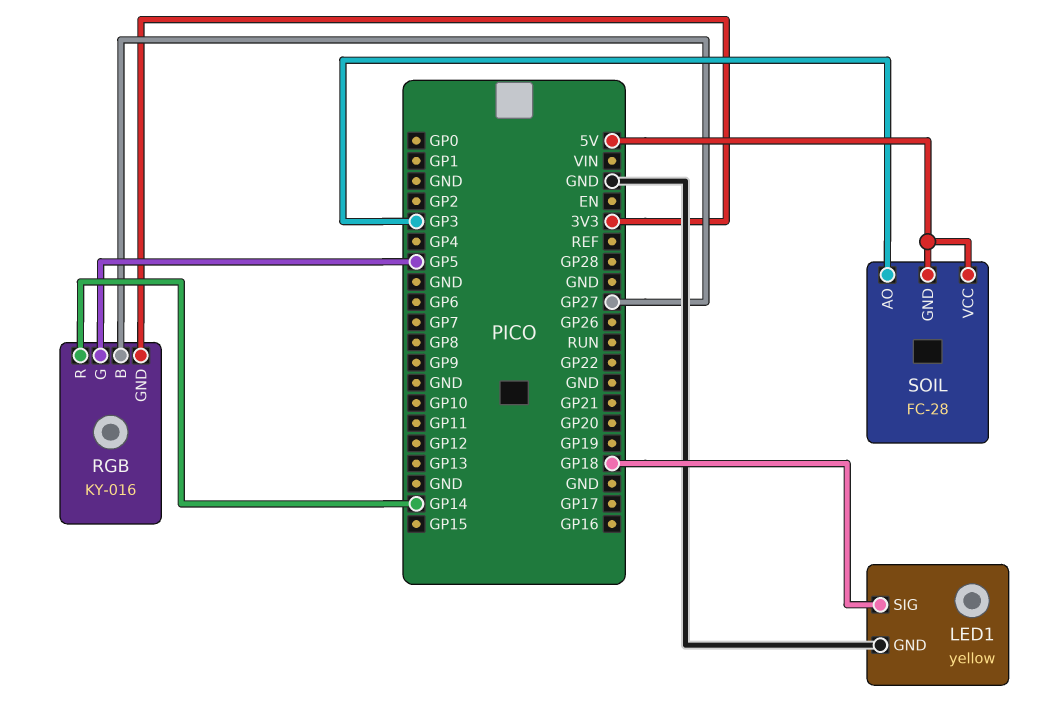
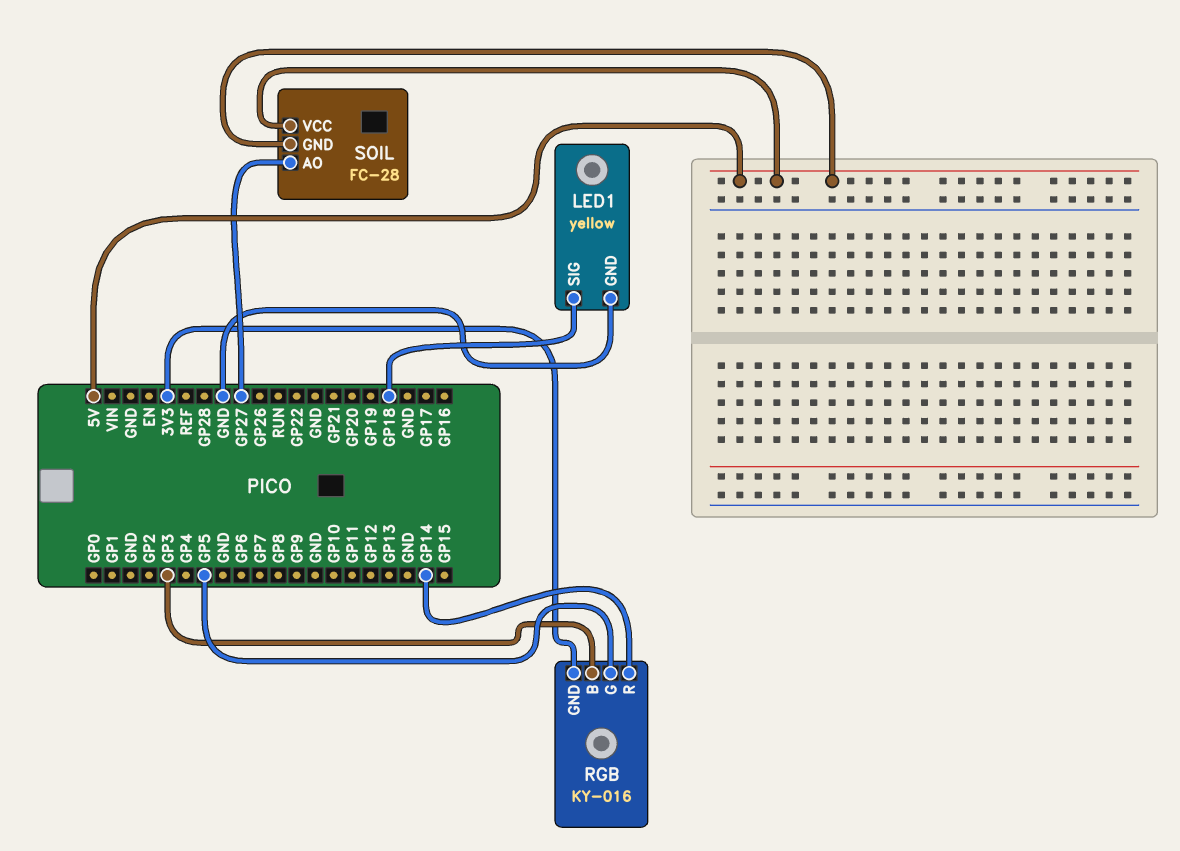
RGB pin B: GP27 -> GP3
SOIL pin AO: GP3 -> GP27

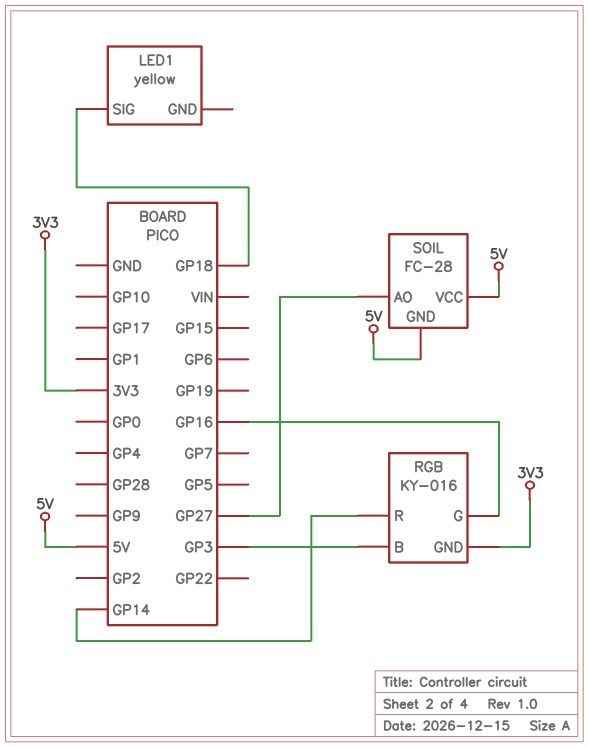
LED1 pin GND: GND -> none
RGB pin G: GP5 -> GP16

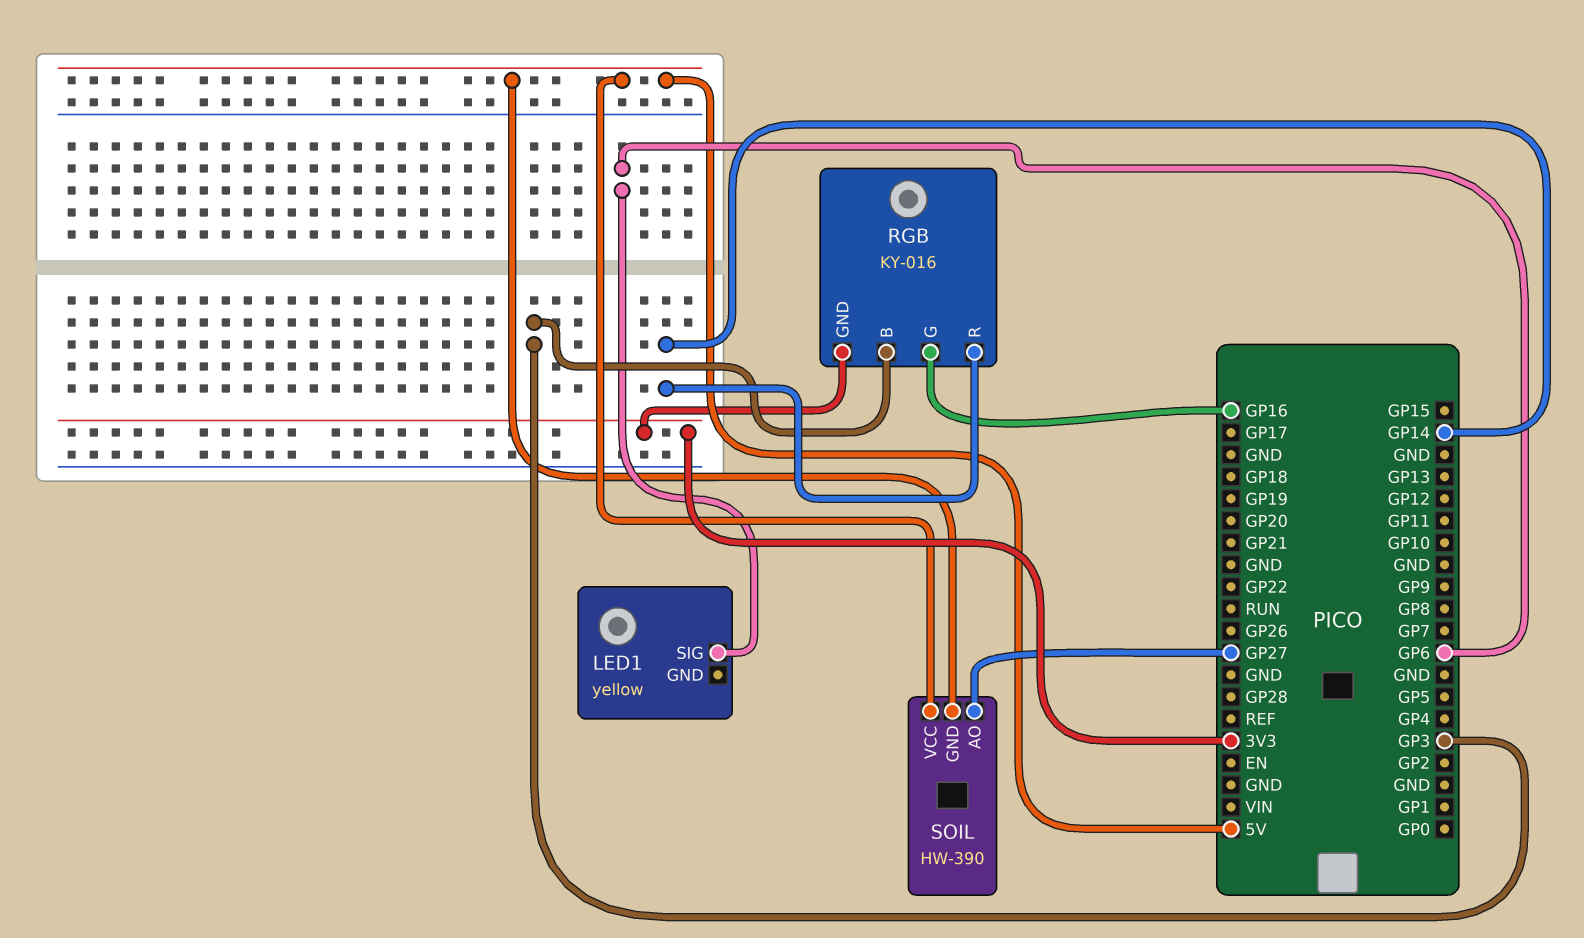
LED1 pin SIG: GP18 -> GP6
SOIL: FC-28 -> HW-390

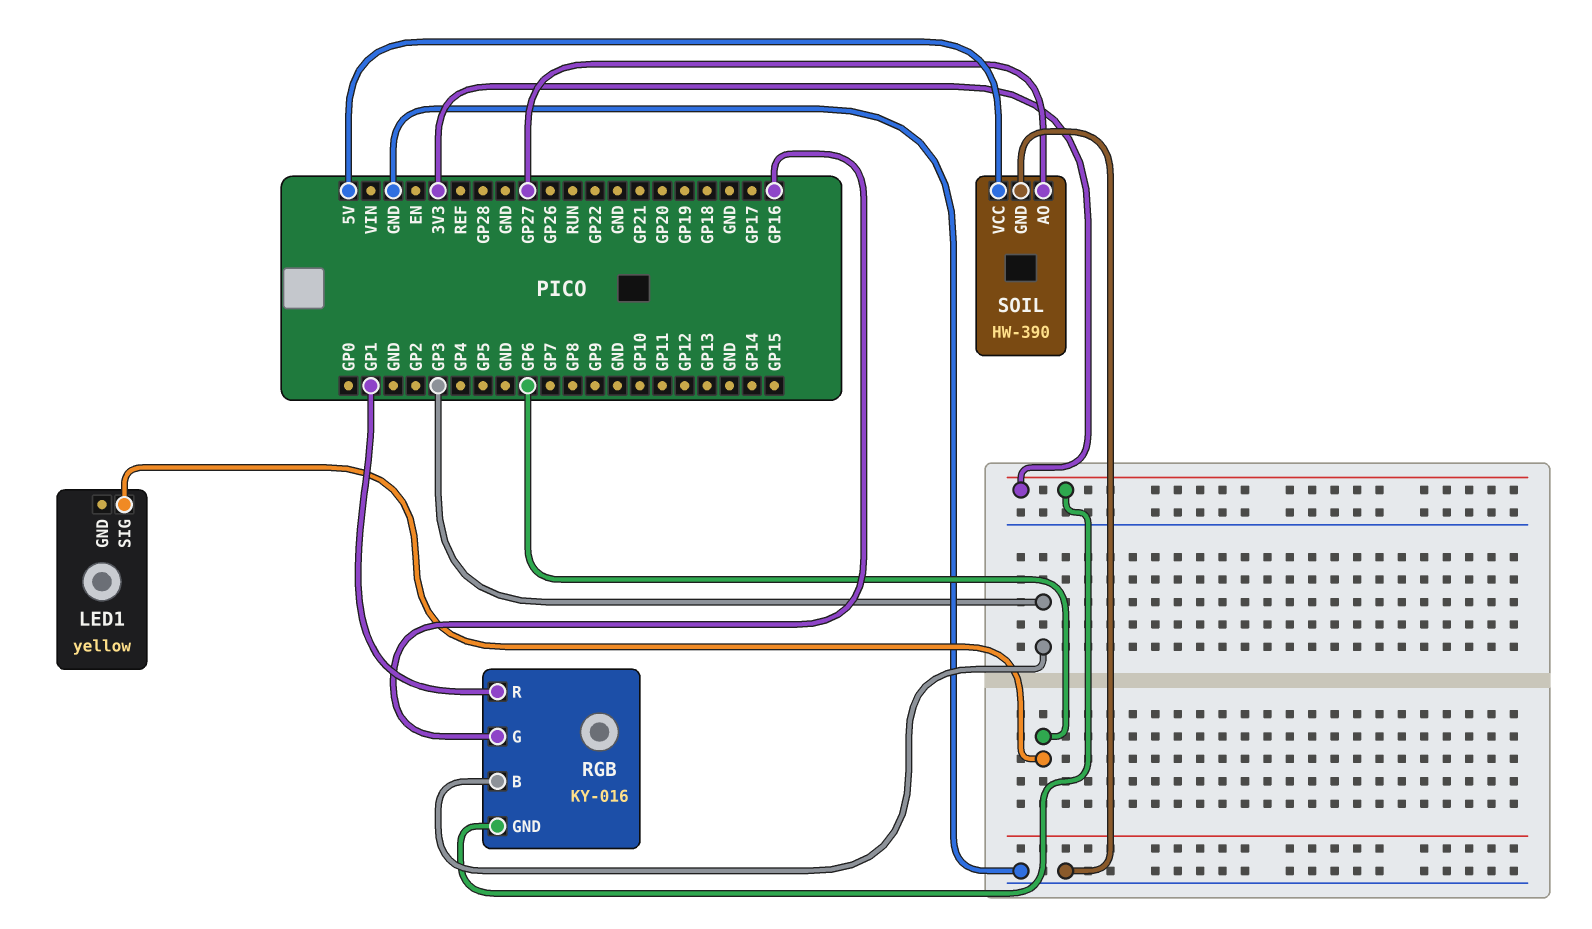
RGB pin R: GP14 -> GP1
SOIL pin GND: 5V -> GND

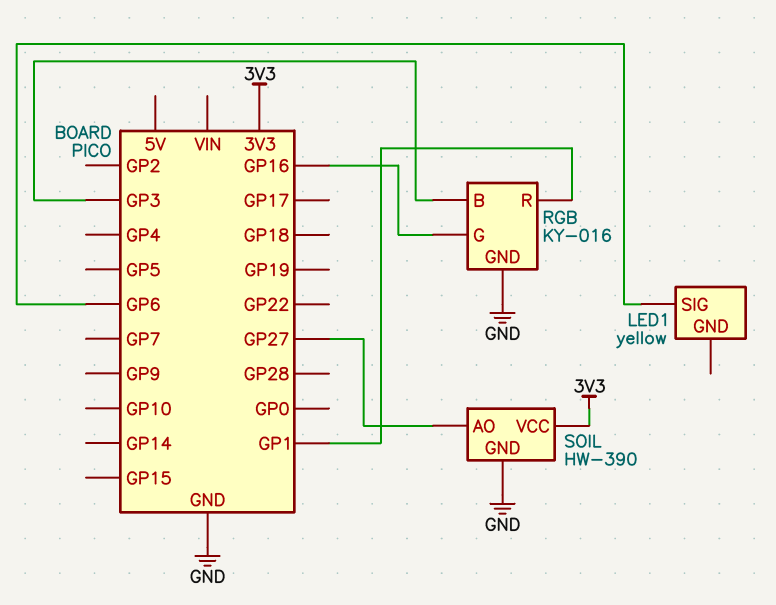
RGB pin GND: 3V3 -> GND
SOIL pin VCC: 5V -> 3V3

